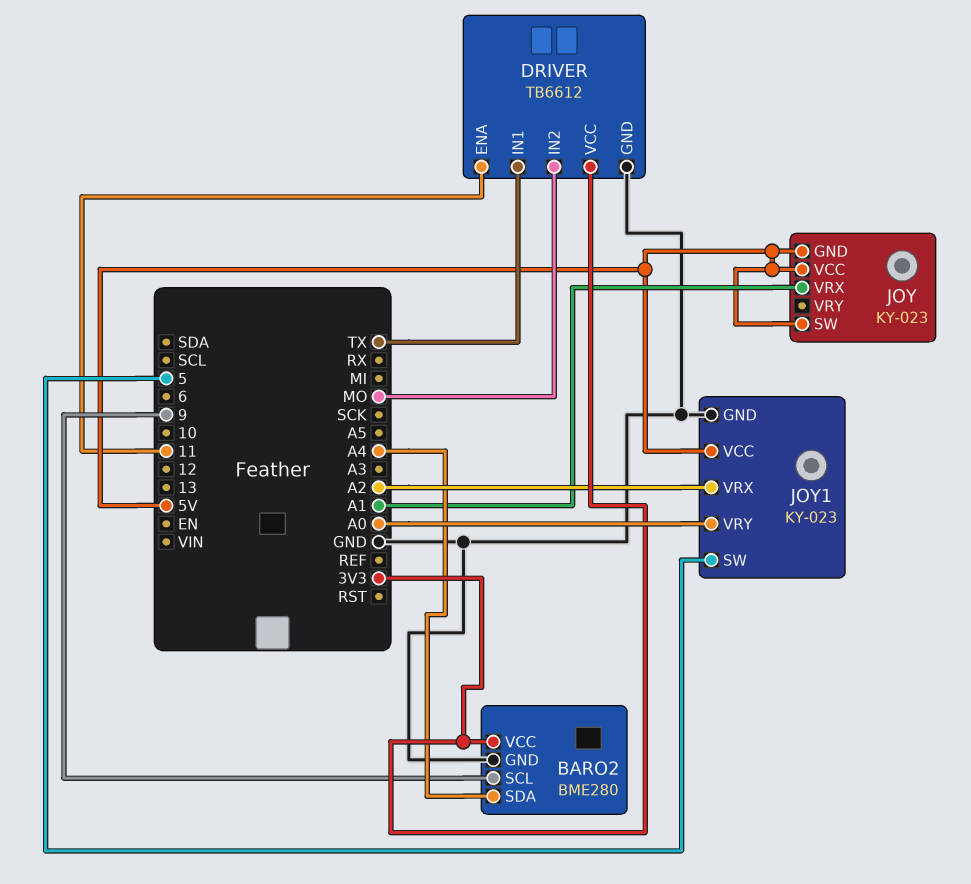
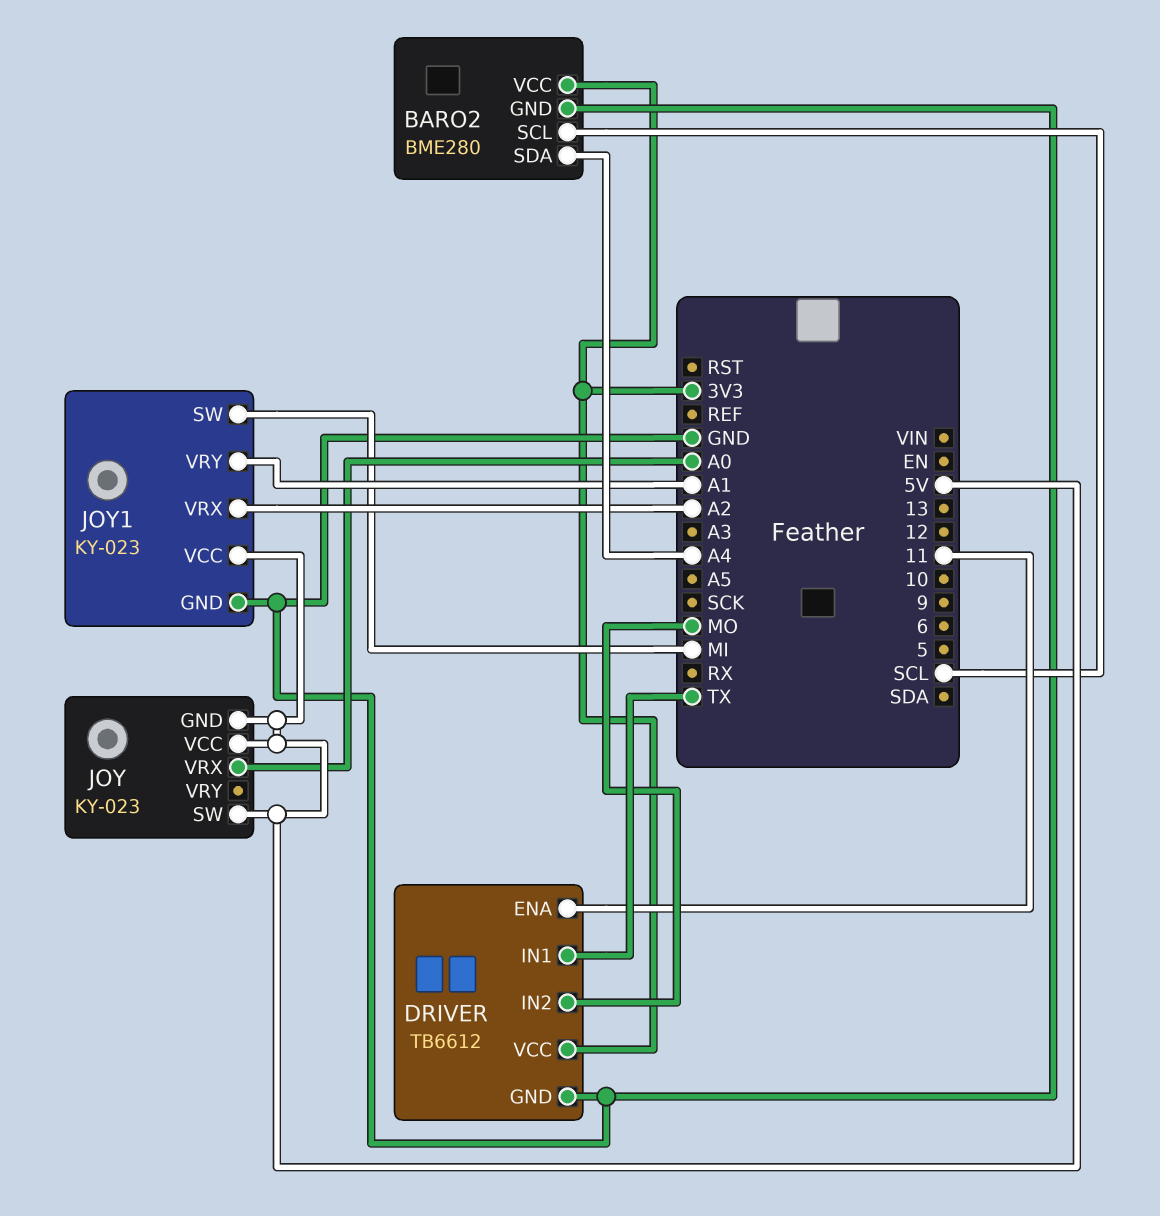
BARO2 pin SCL: 9 -> SCL
JOY pin VRX: A1 -> A0
JOY1 pin SW: 5 -> MI
JOY1 pin VRY: A0 -> A1

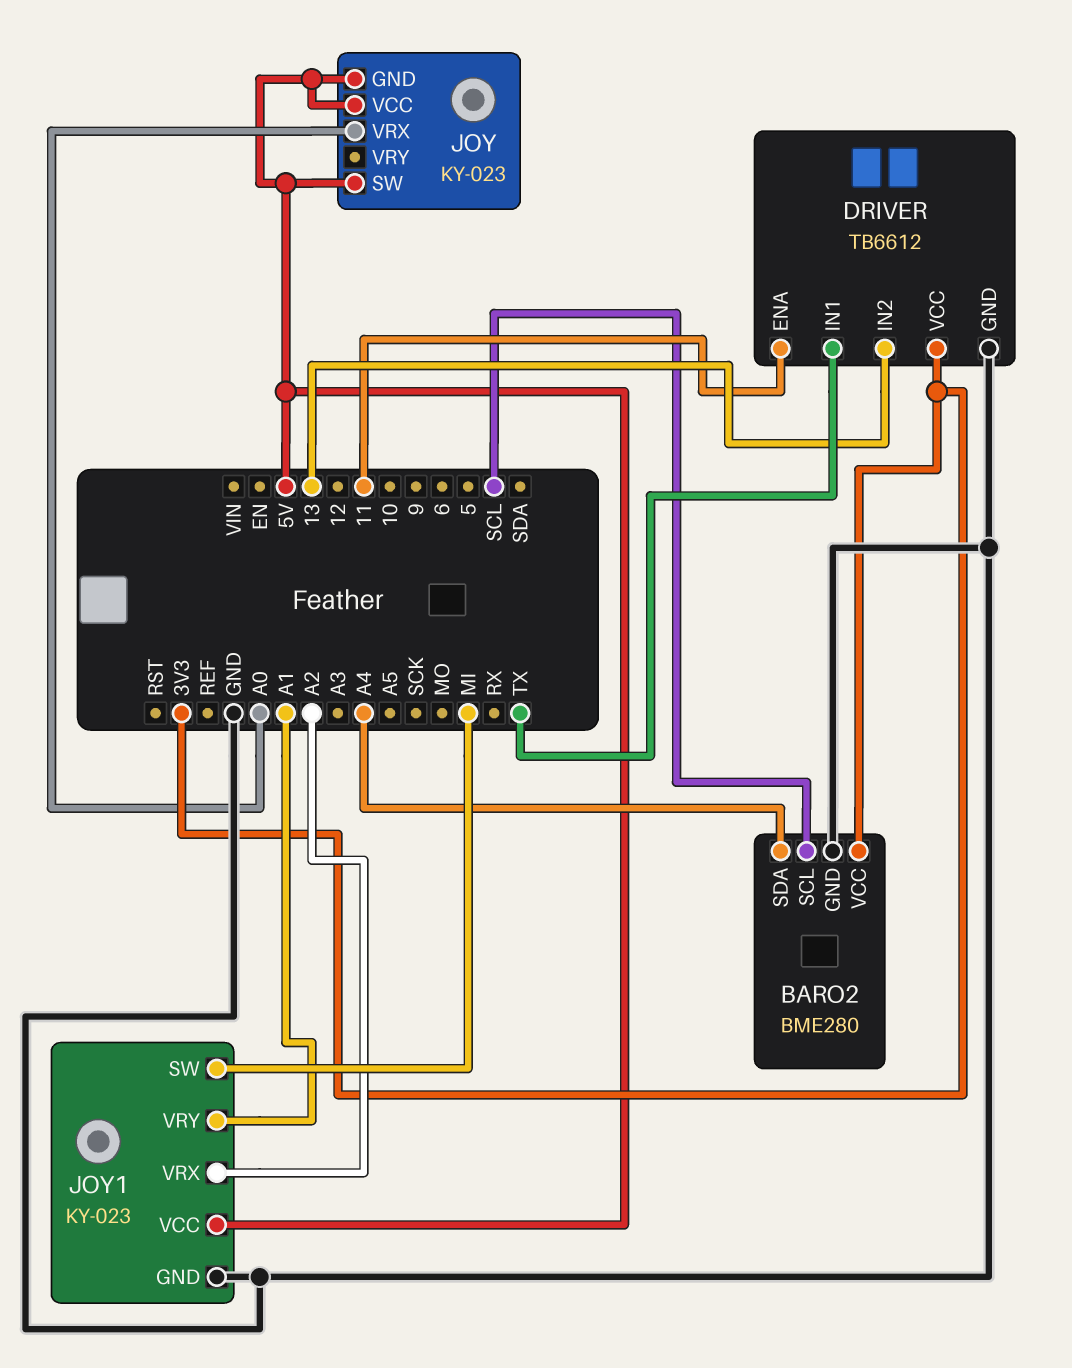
DRIVER pin IN2: MO -> 13

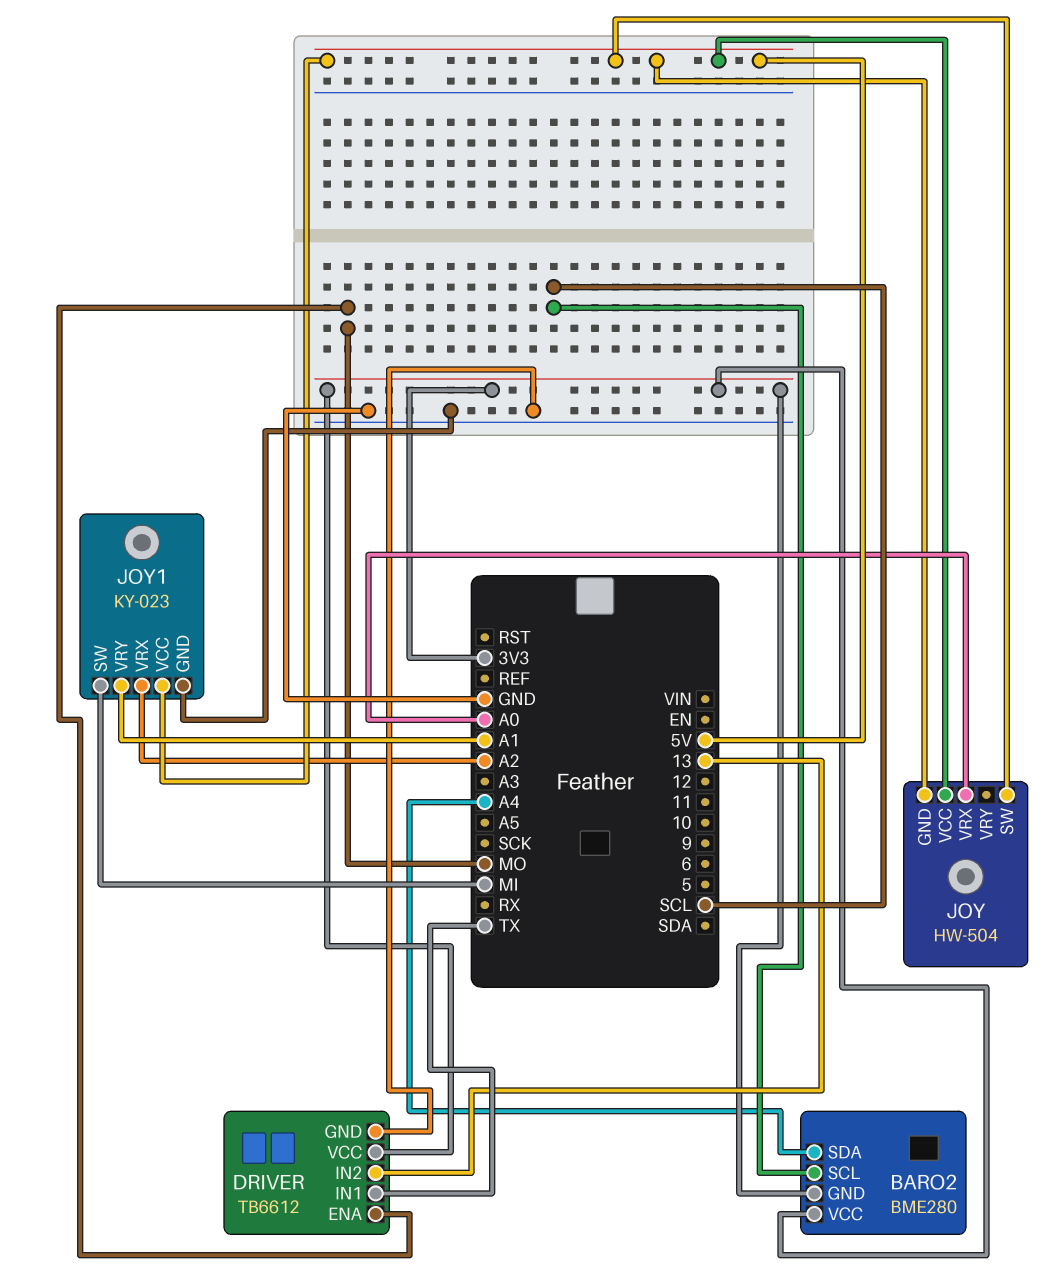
BARO2 pin GND: GND -> 3V3
DRIVER pin ENA: 11 -> MO
JOY: KY-023 -> HW-504

